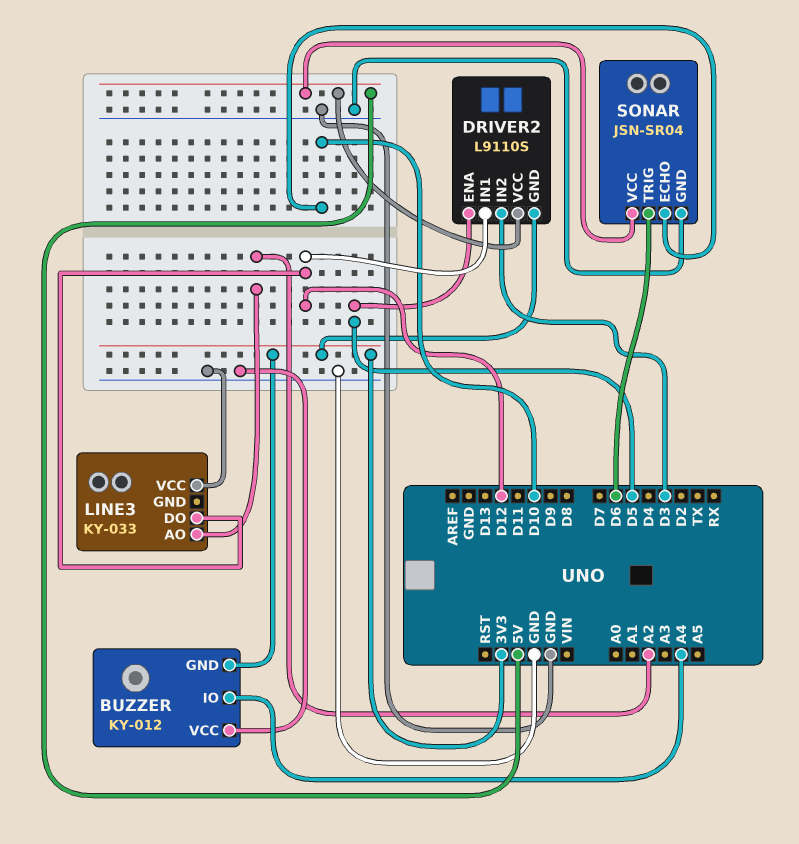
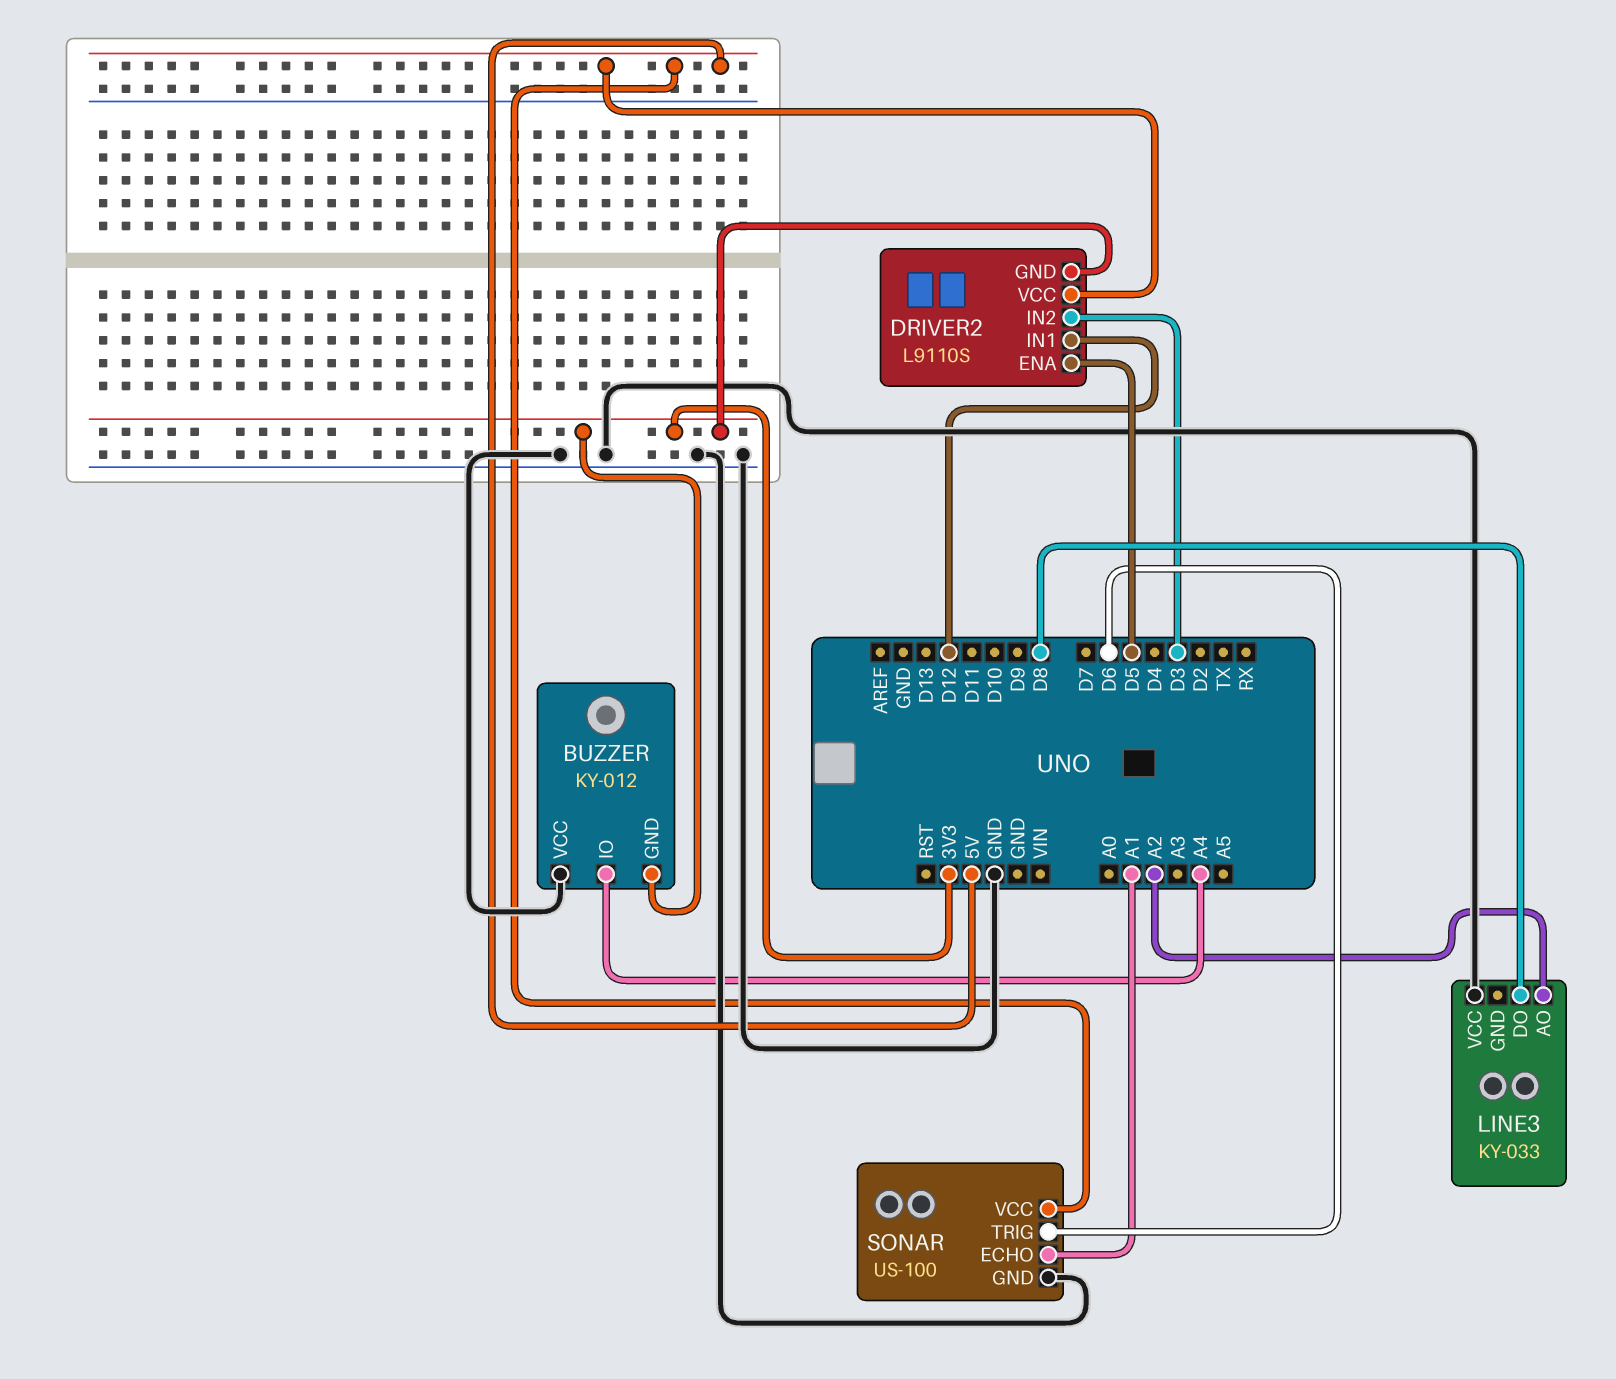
LINE3 pin DO: D12 -> D8
SONAR: JSN-SR04 -> US-100
SONAR pin ECHO: D10 -> A1

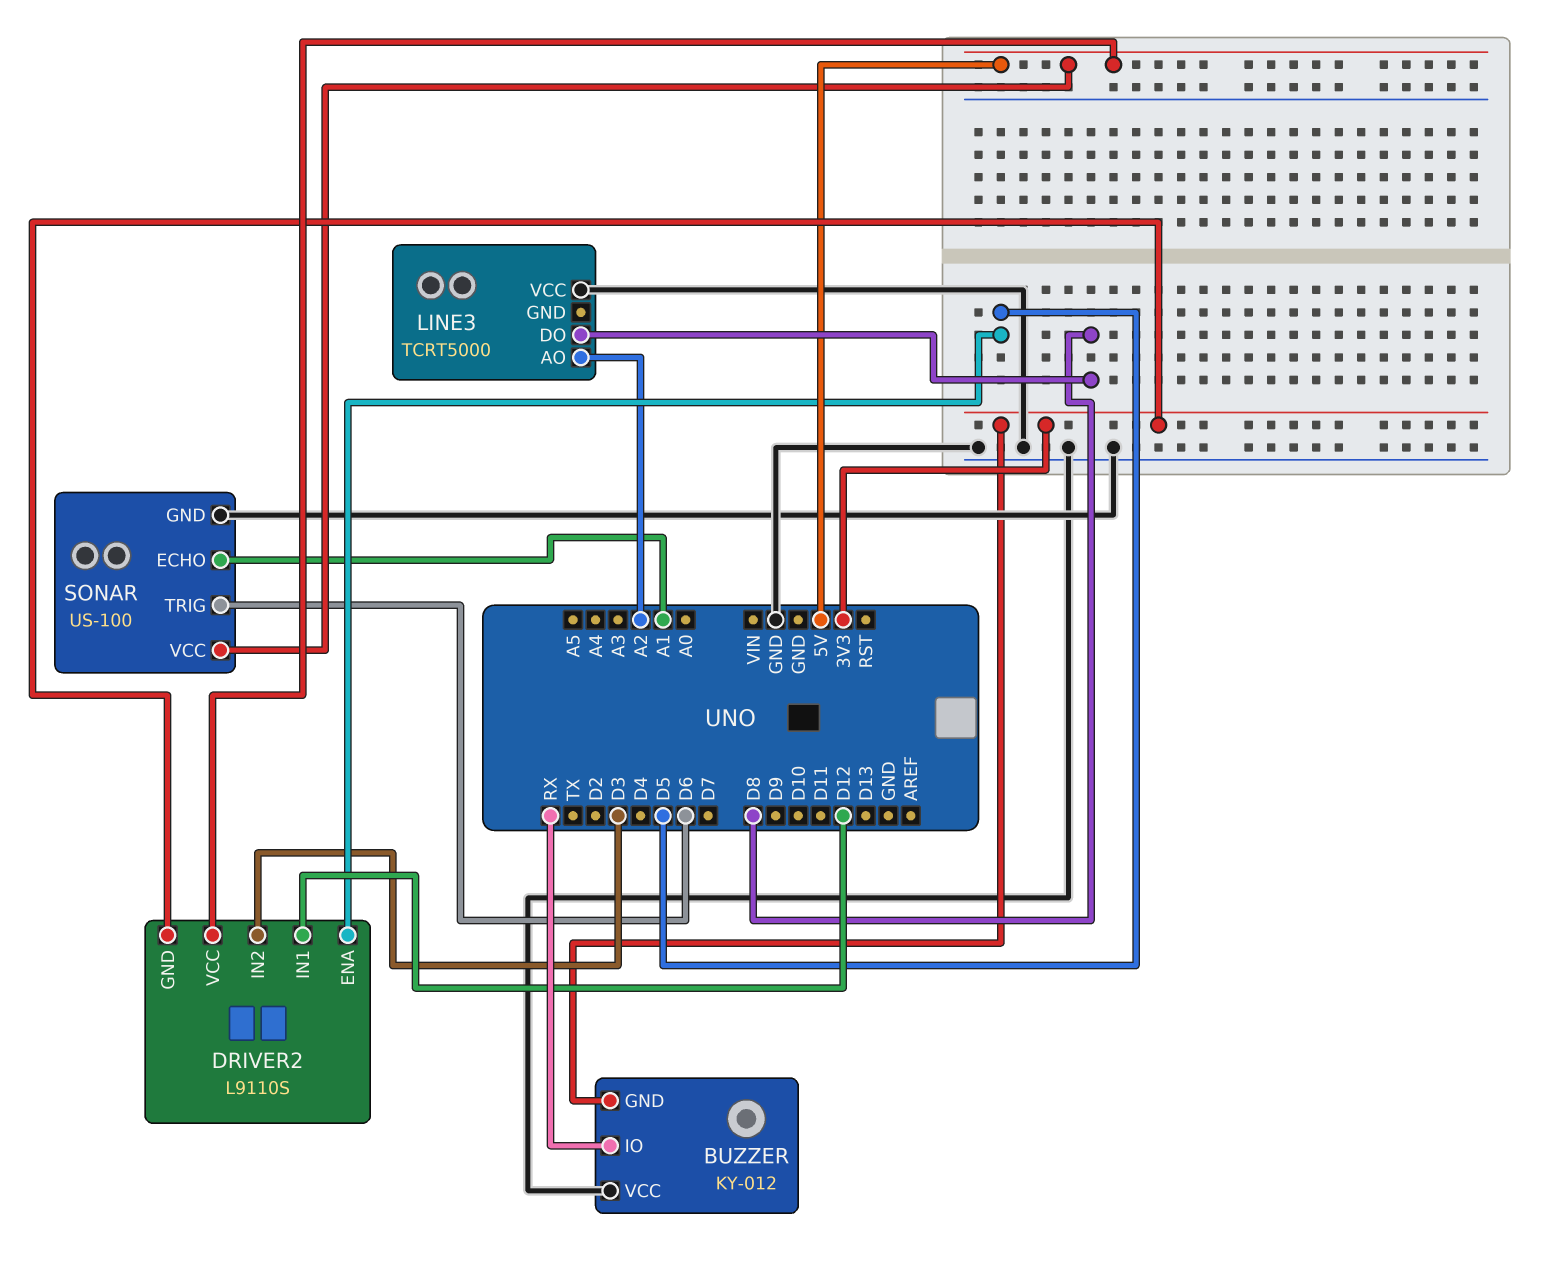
BUZZER pin IO: A4 -> RX
LINE3: KY-033 -> TCRT5000

